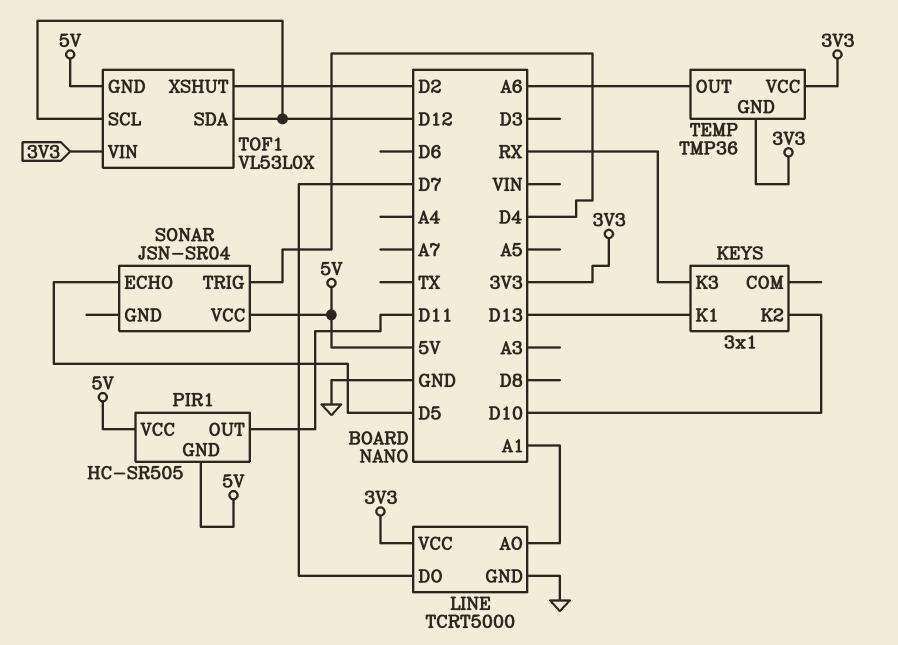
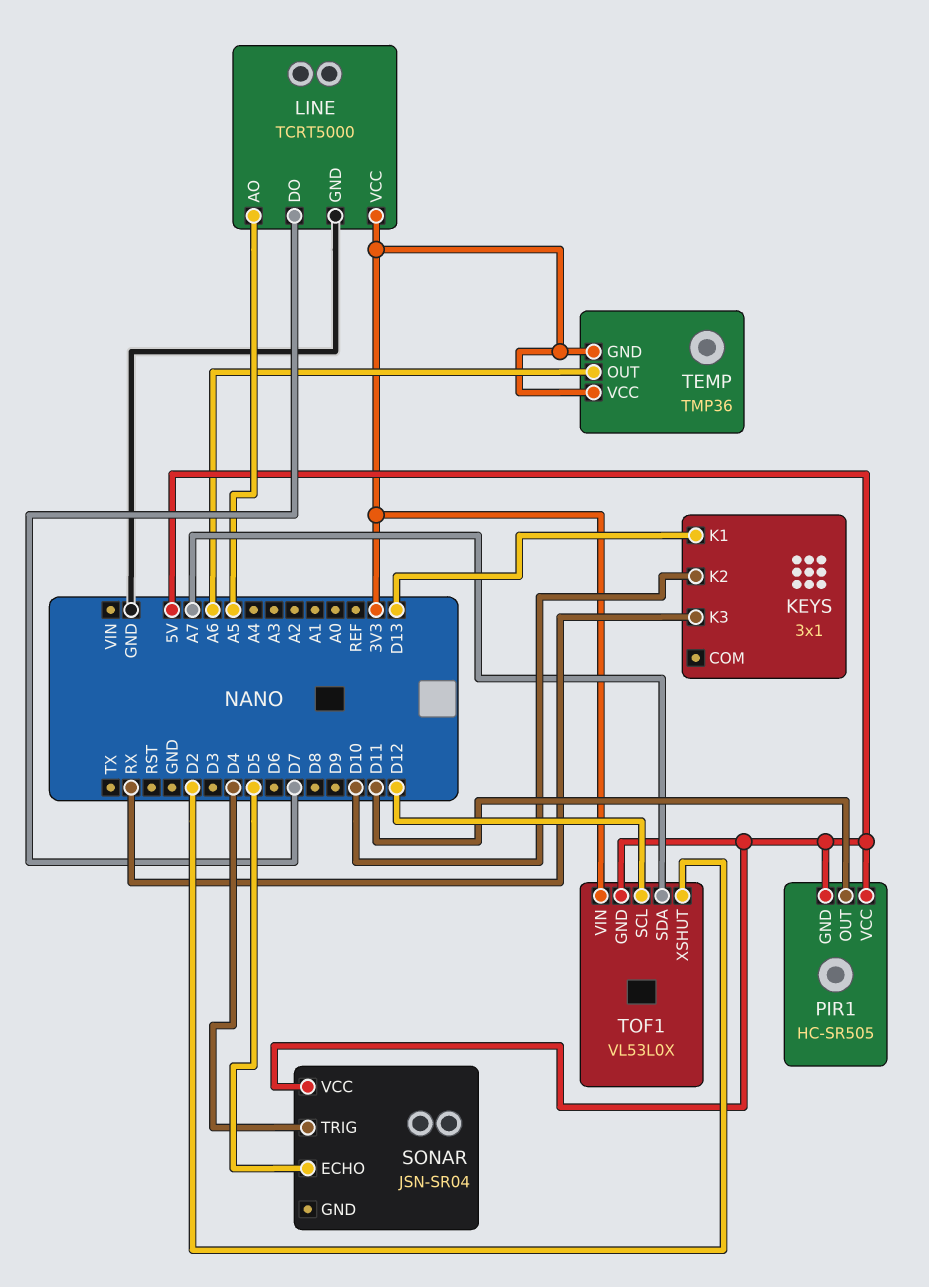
LINE pin AO: A1 -> A5
TOF1 pin SDA: D12 -> A7

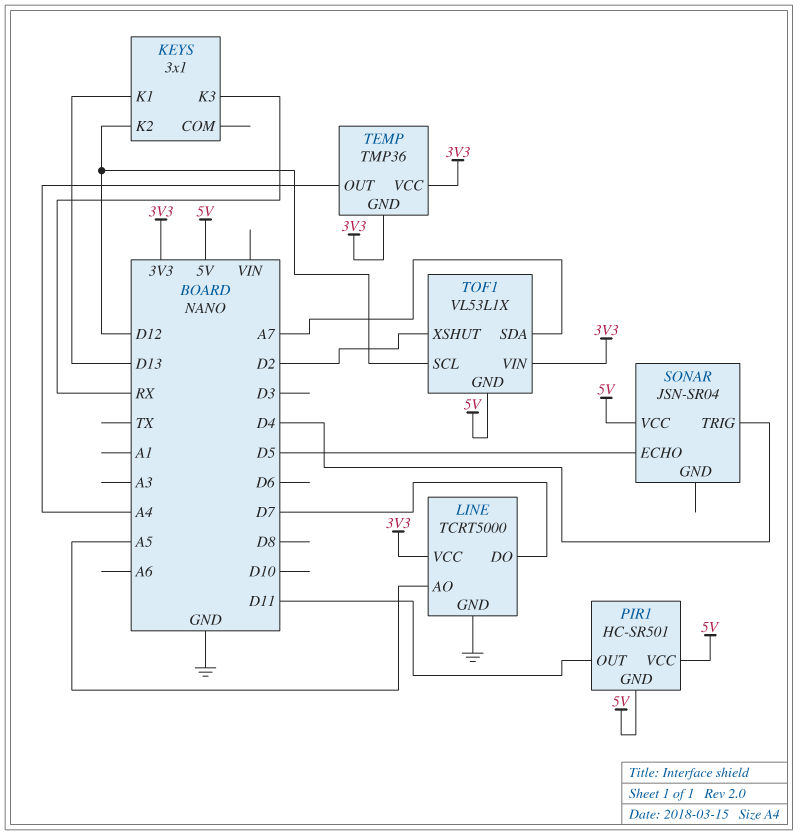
KEYS pin K2: D10 -> D12
PIR1: HC-SR505 -> HC-SR501
TEMP pin OUT: A6 -> A4
TOF1: VL53L0X -> VL53L1X

